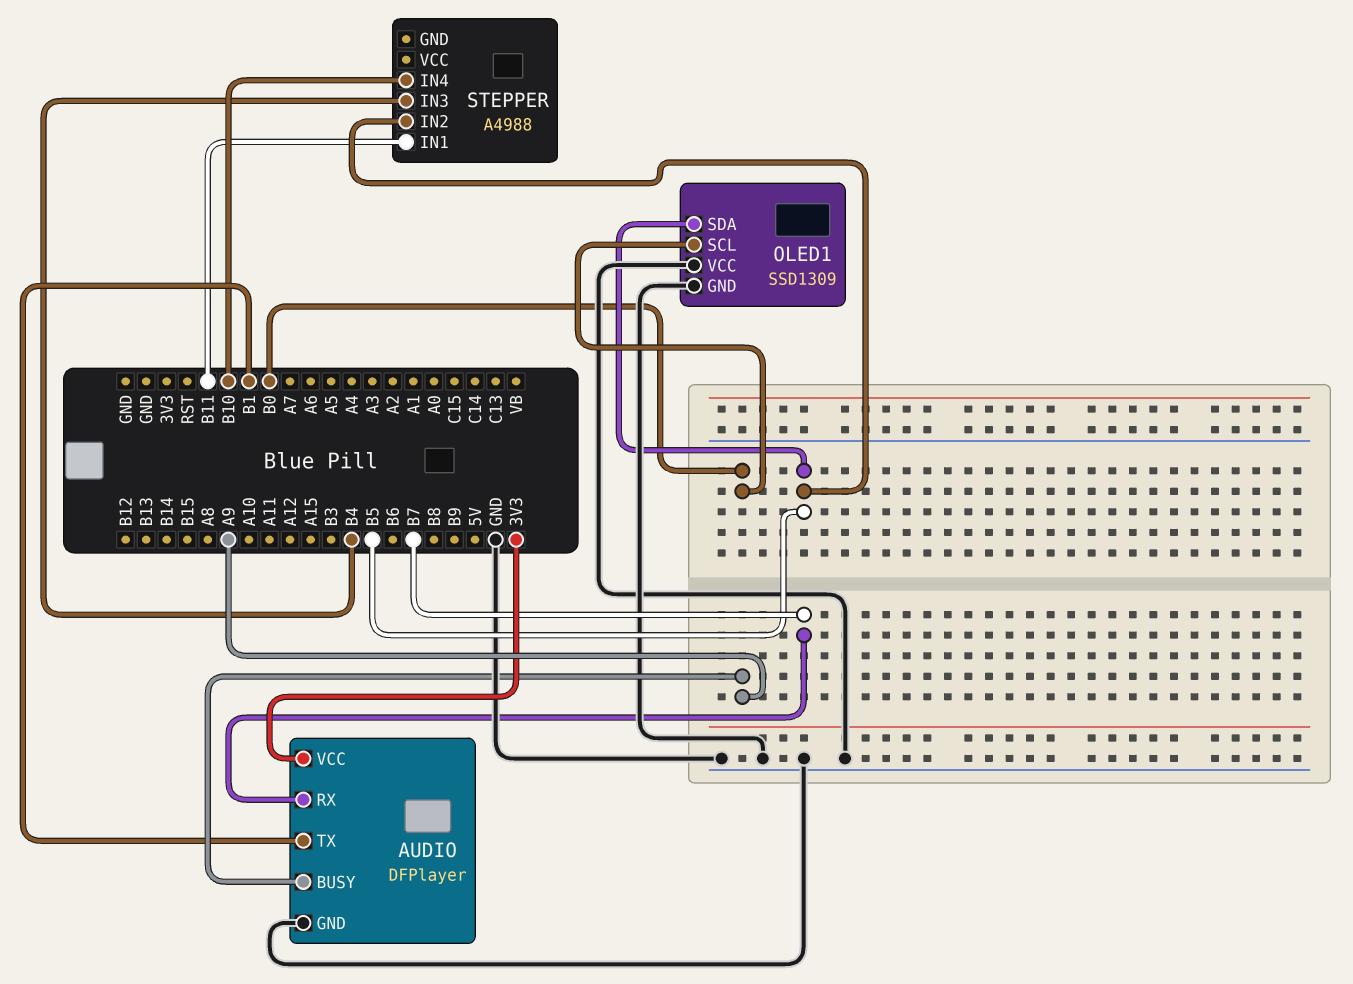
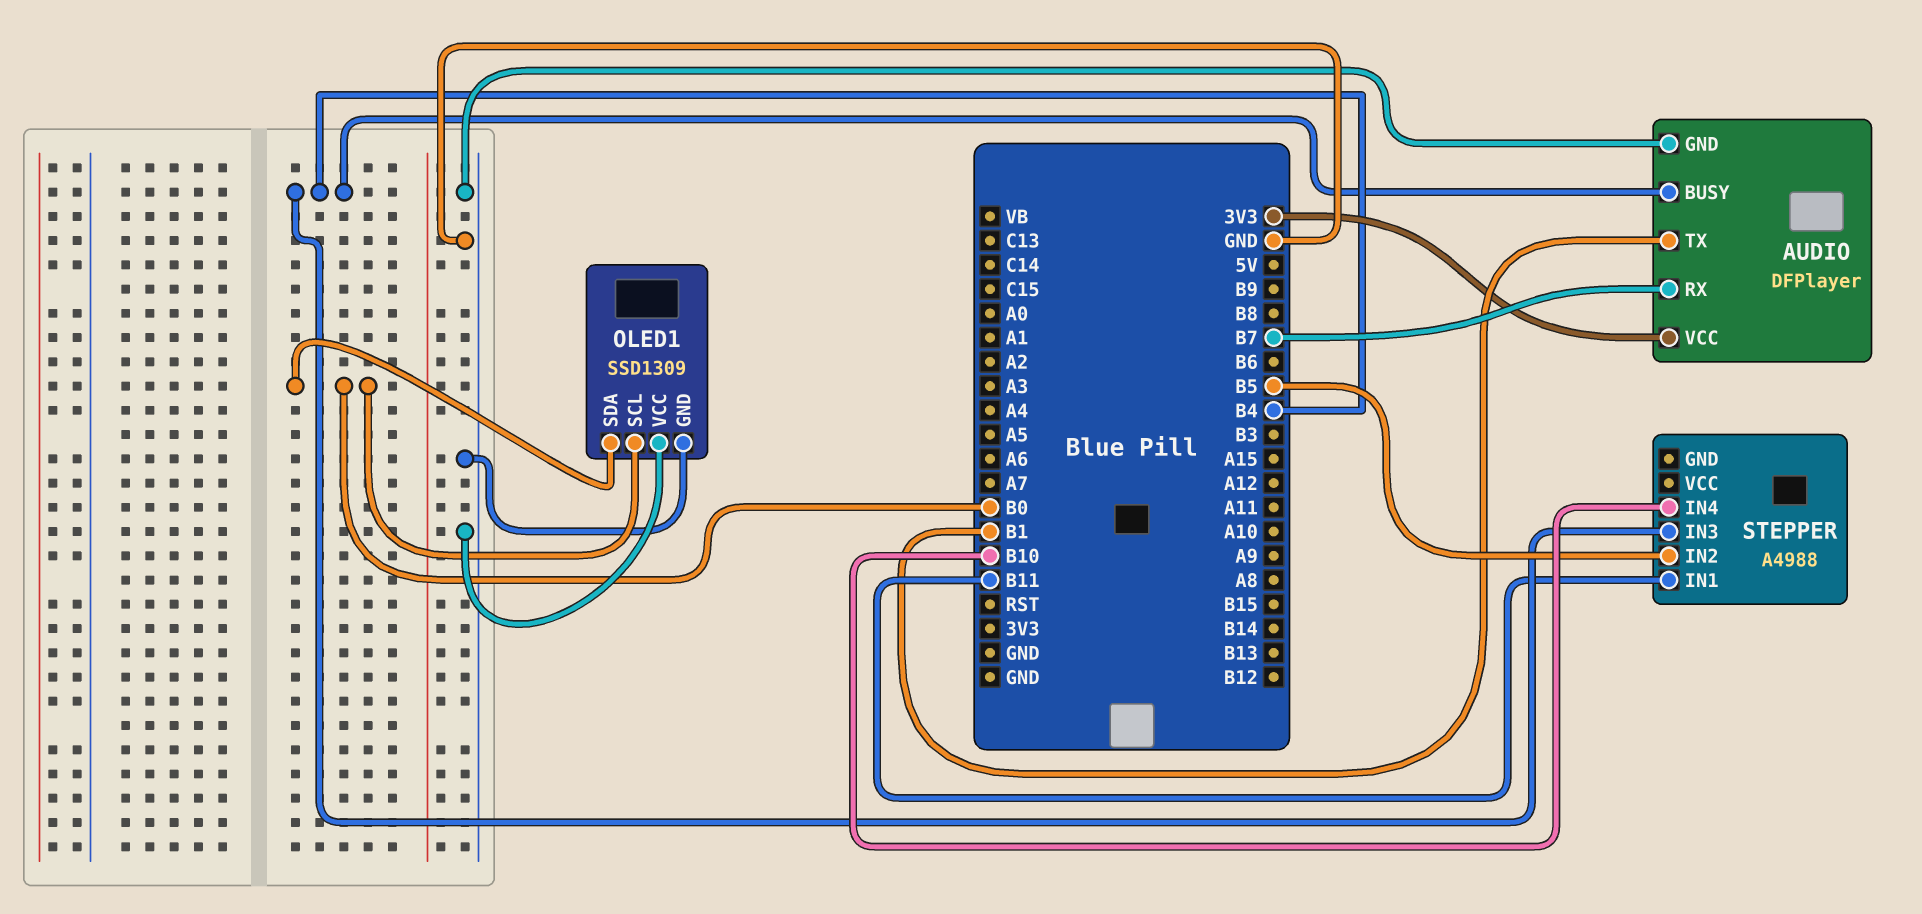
AUDIO pin BUSY: A9 -> B4
OLED1 pin SDA: B5 -> B0

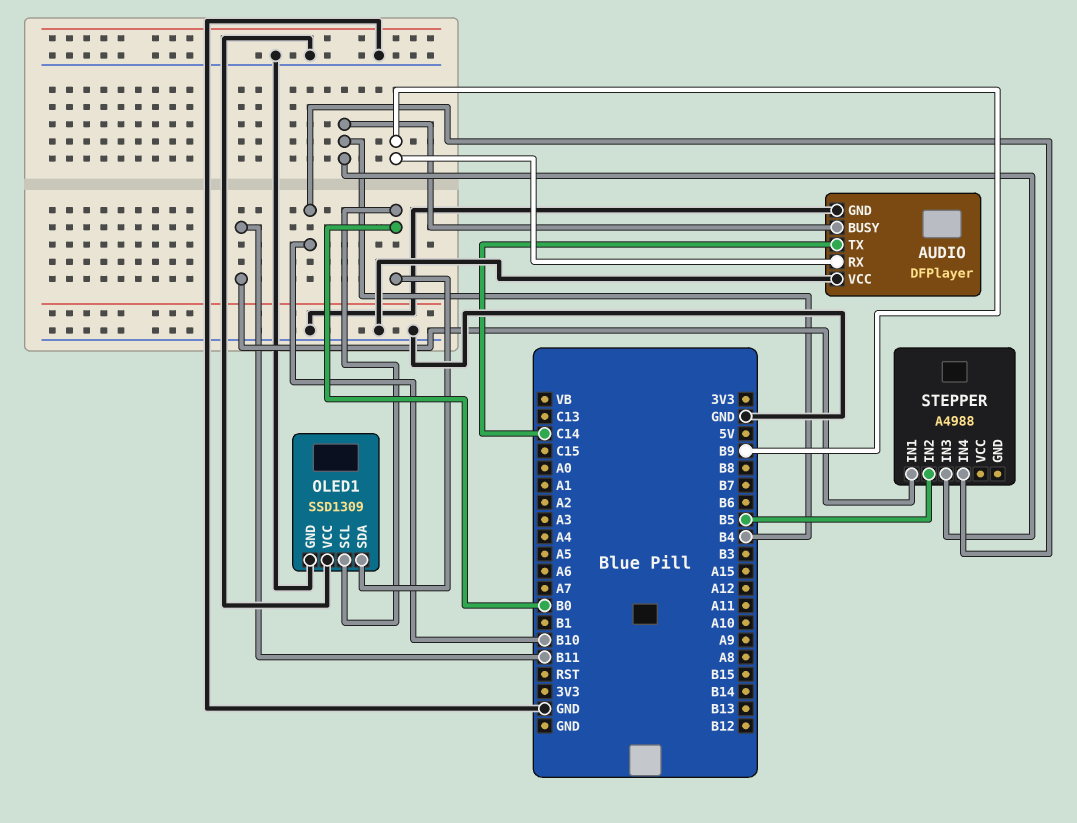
AUDIO pin RX: B7 -> B9
AUDIO pin TX: B1 -> C14
AUDIO pin VCC: 3V3 -> GND

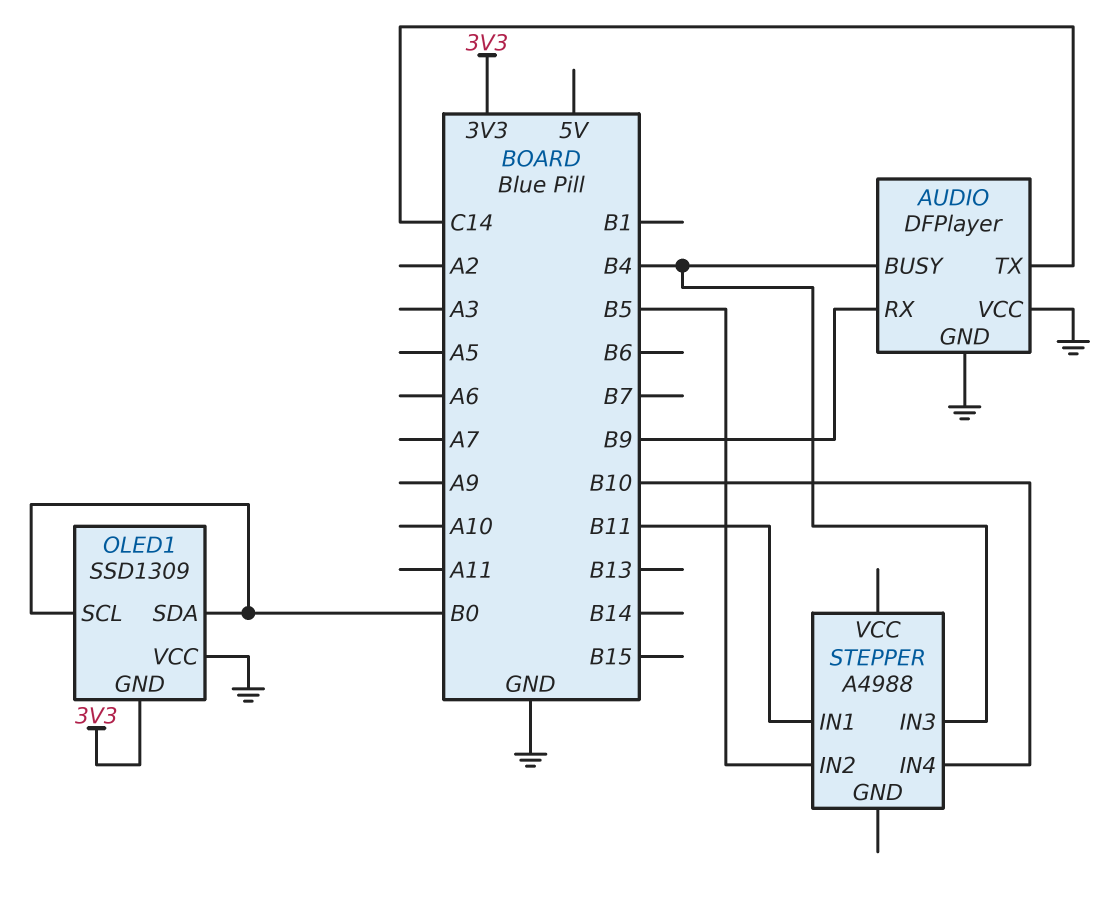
OLED1 pin GND: GND -> 3V3

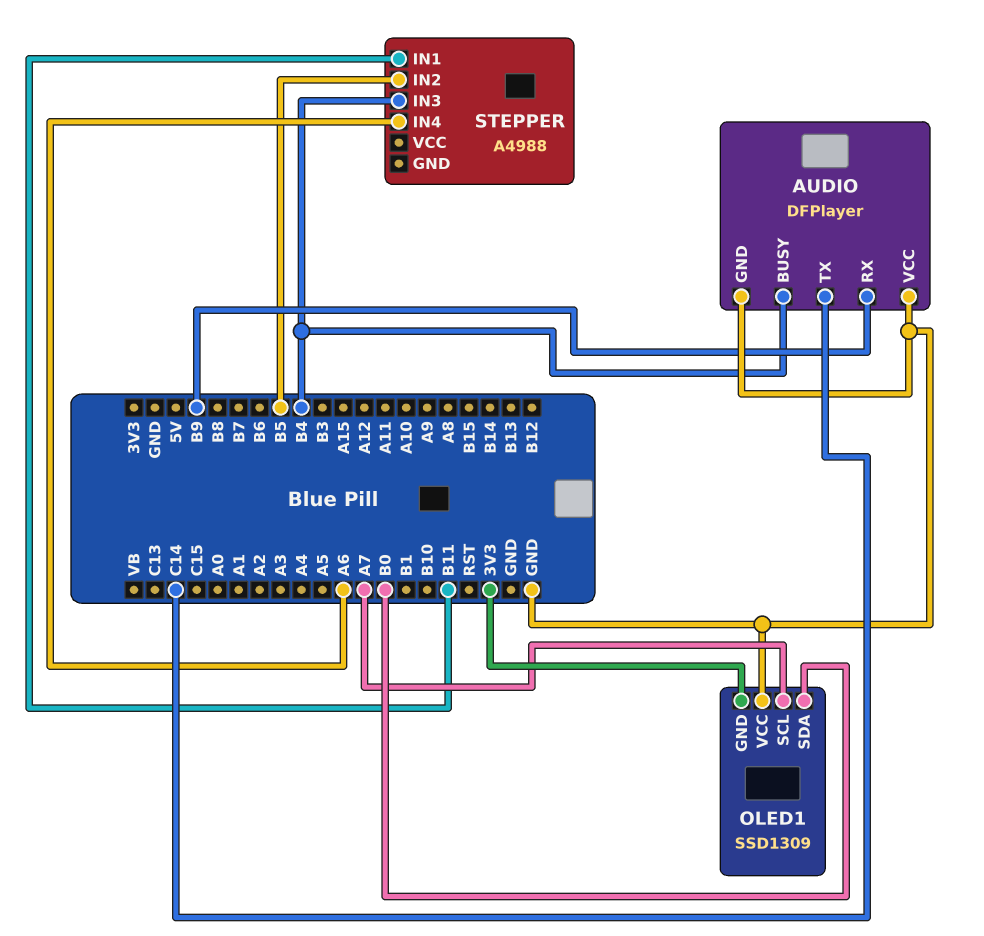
OLED1 pin SCL: B0 -> A7
STEPPER pin IN4: B10 -> A6

